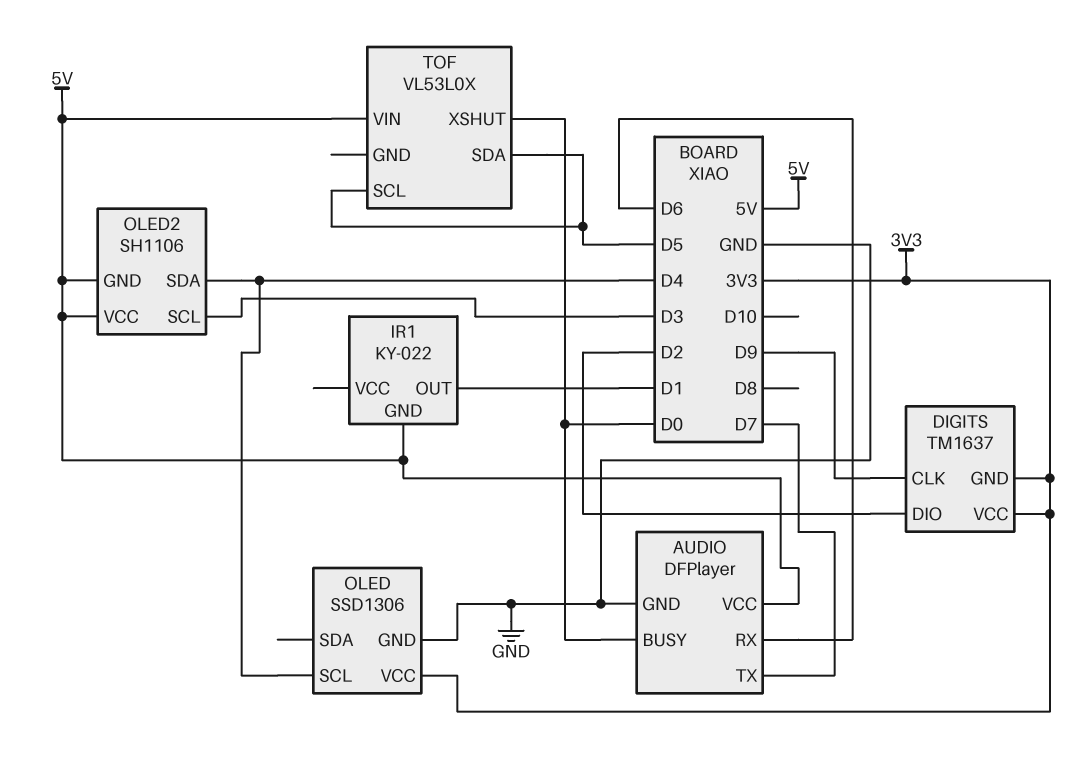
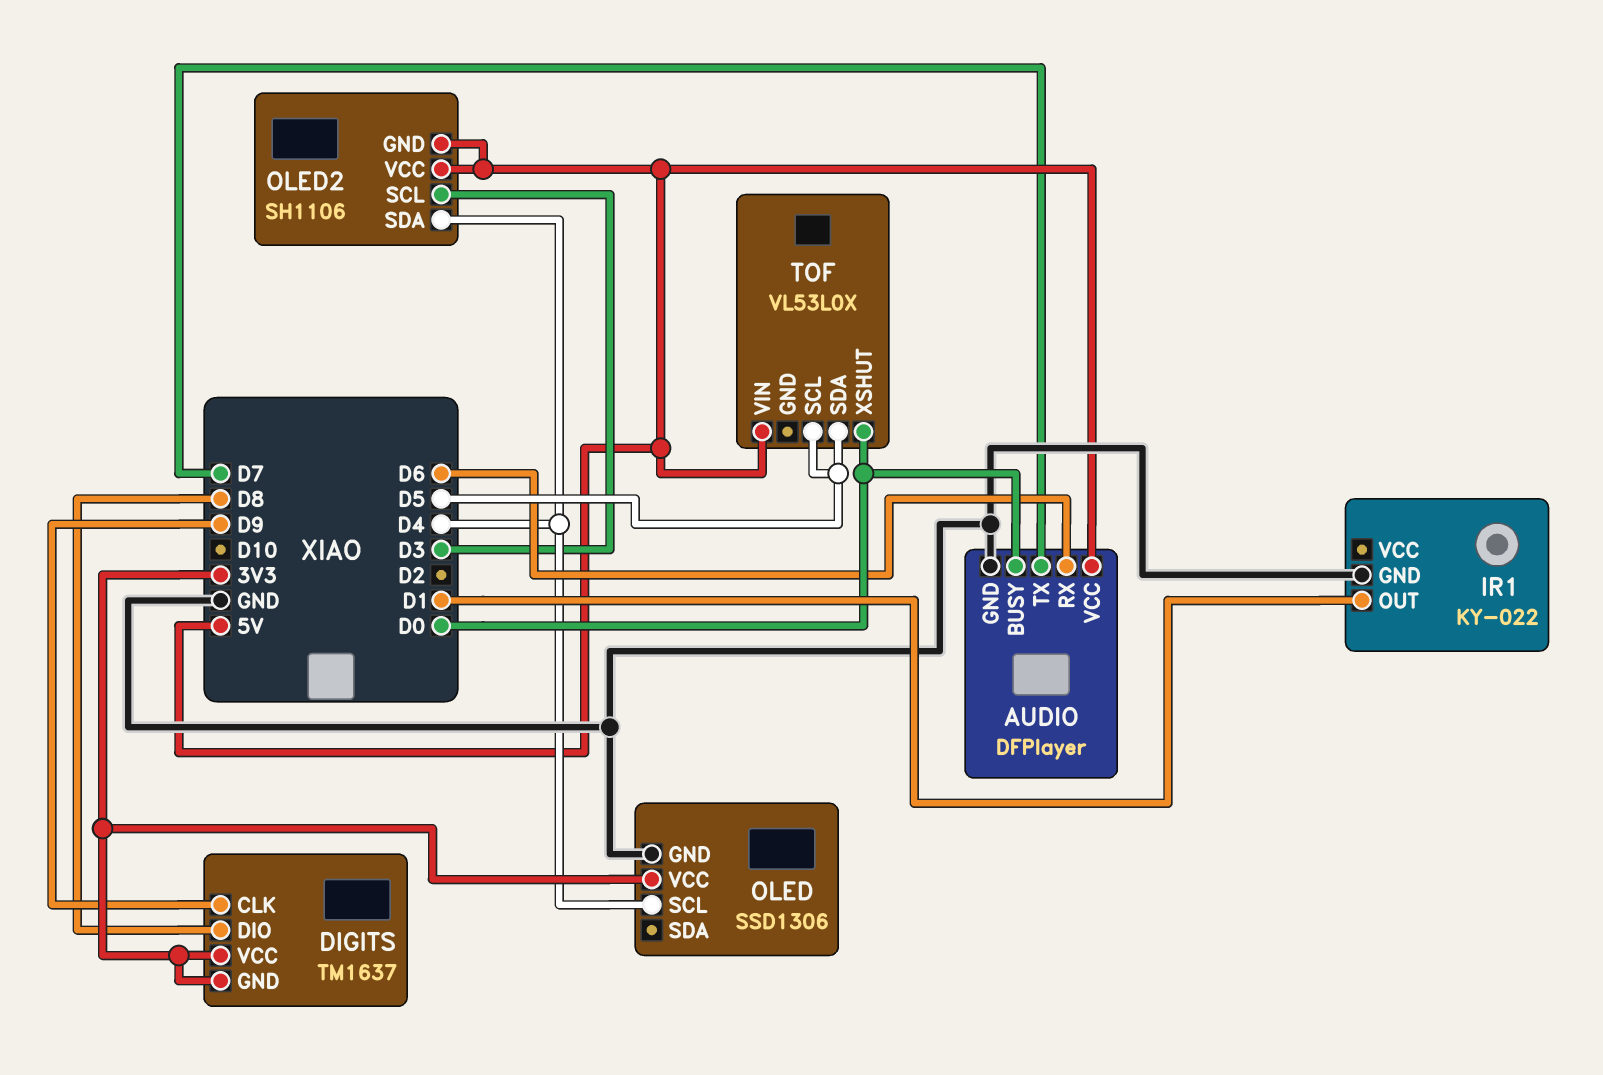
DIGITS pin DIO: D2 -> D8
IR1 pin GND: 5V -> GND

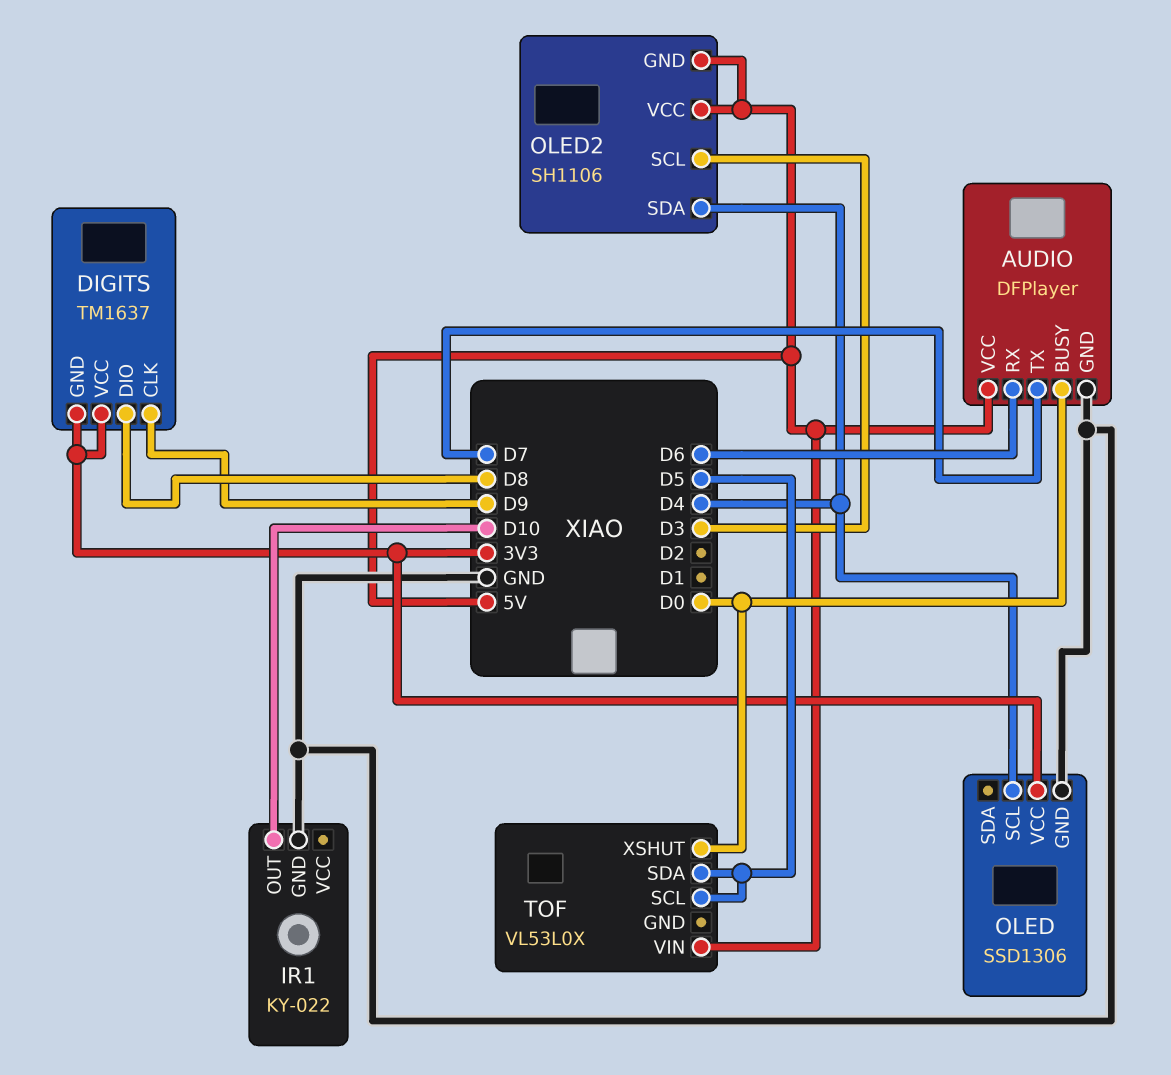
IR1 pin OUT: D1 -> D10

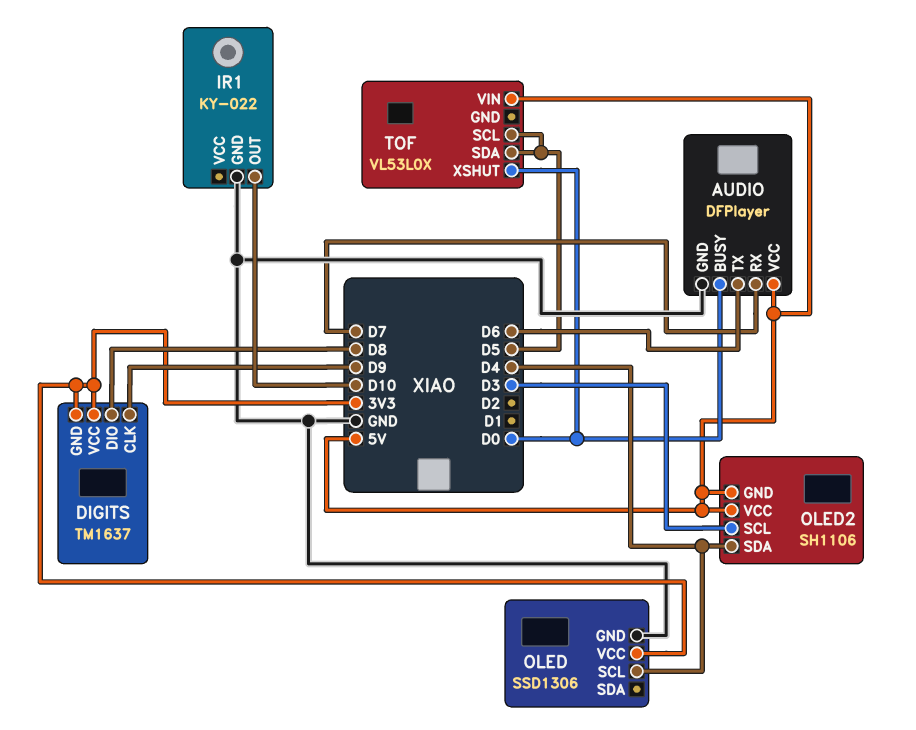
AUDIO pin RX: D6 -> D7
AUDIO pin TX: D7 -> D6

